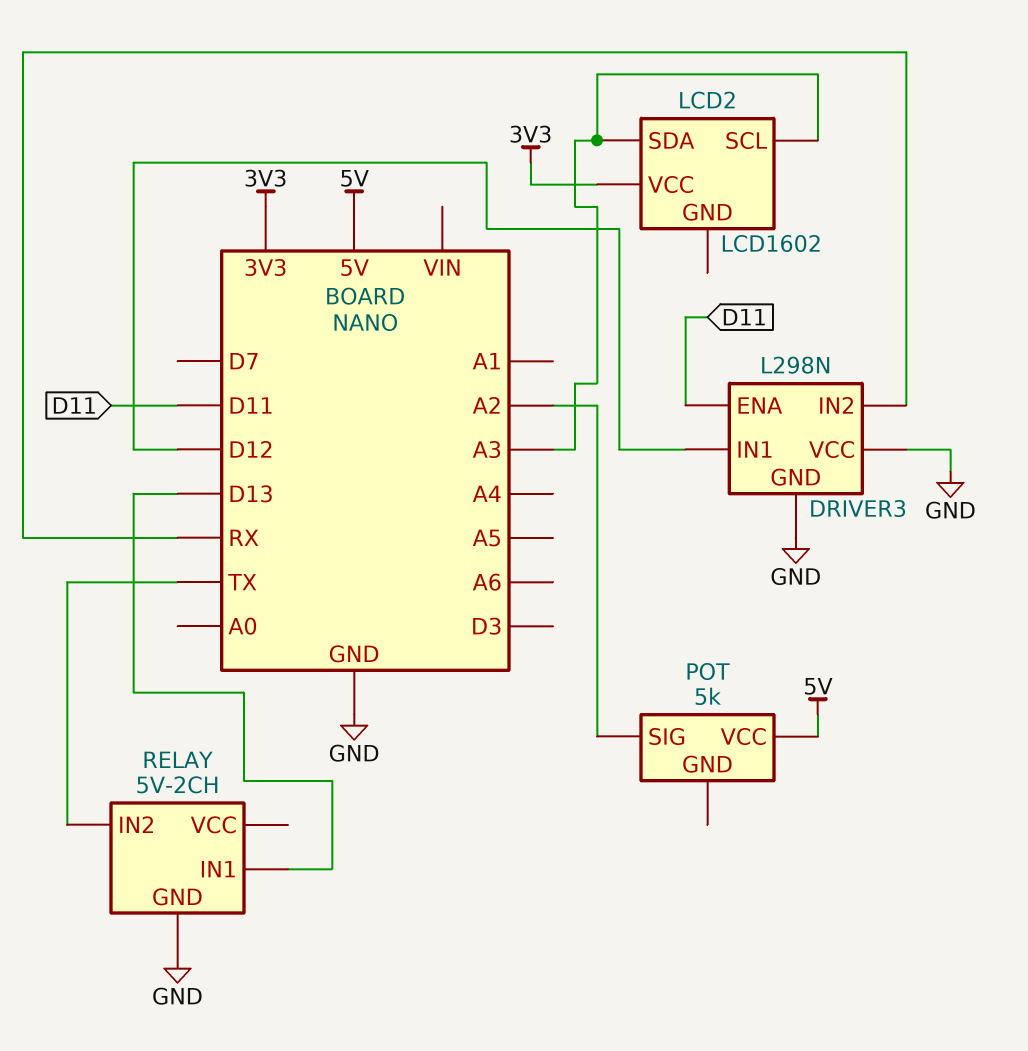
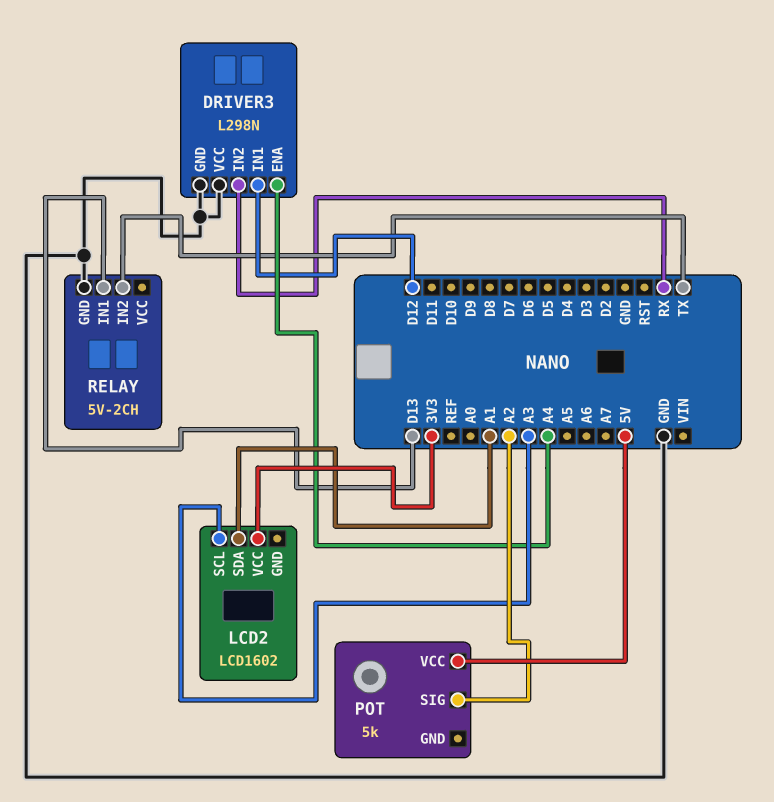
DRIVER3 pin ENA: D11 -> A4
LCD2 pin SDA: A3 -> A1

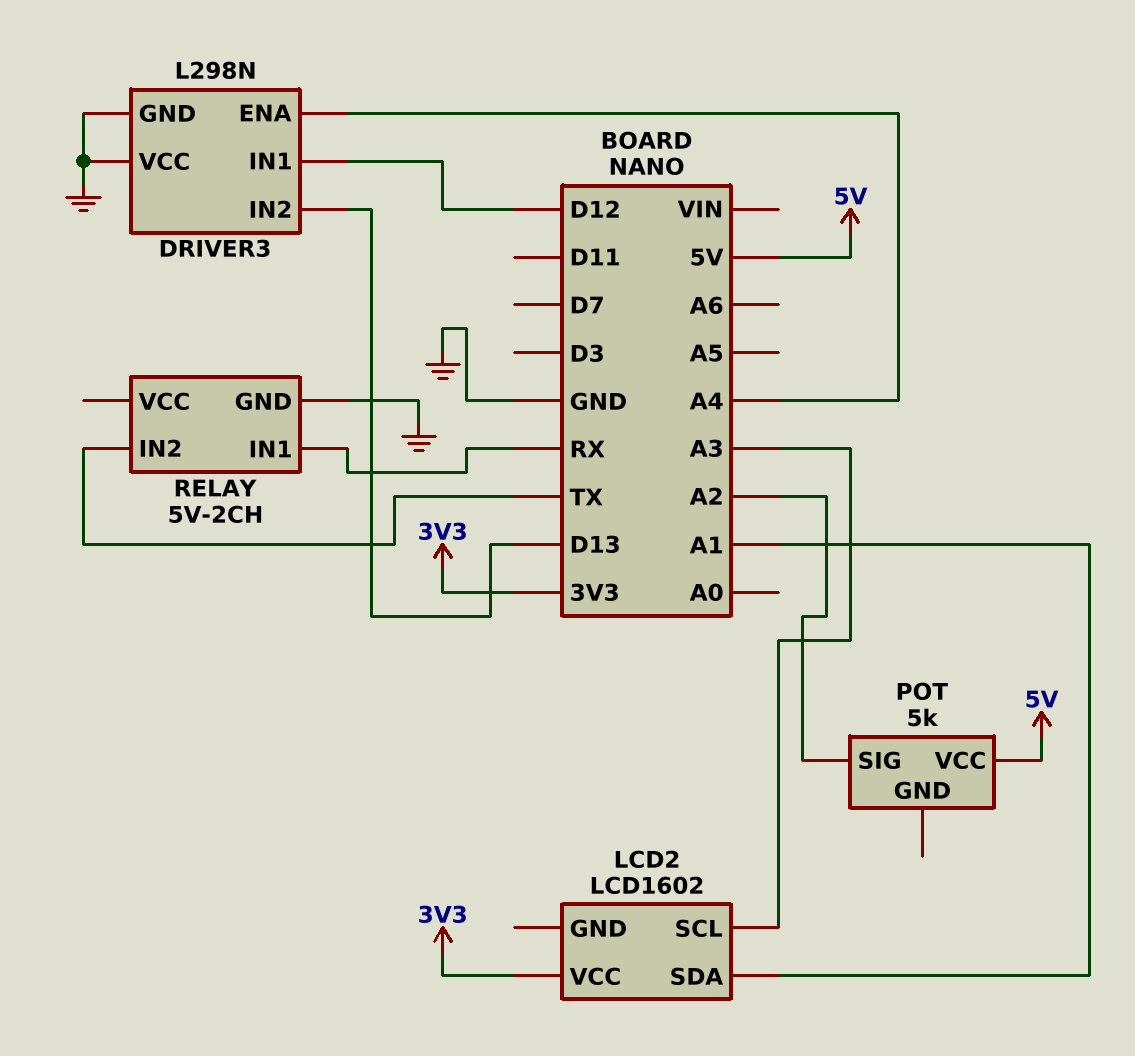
DRIVER3 pin IN2: RX -> D13
RELAY pin IN1: D13 -> RX

